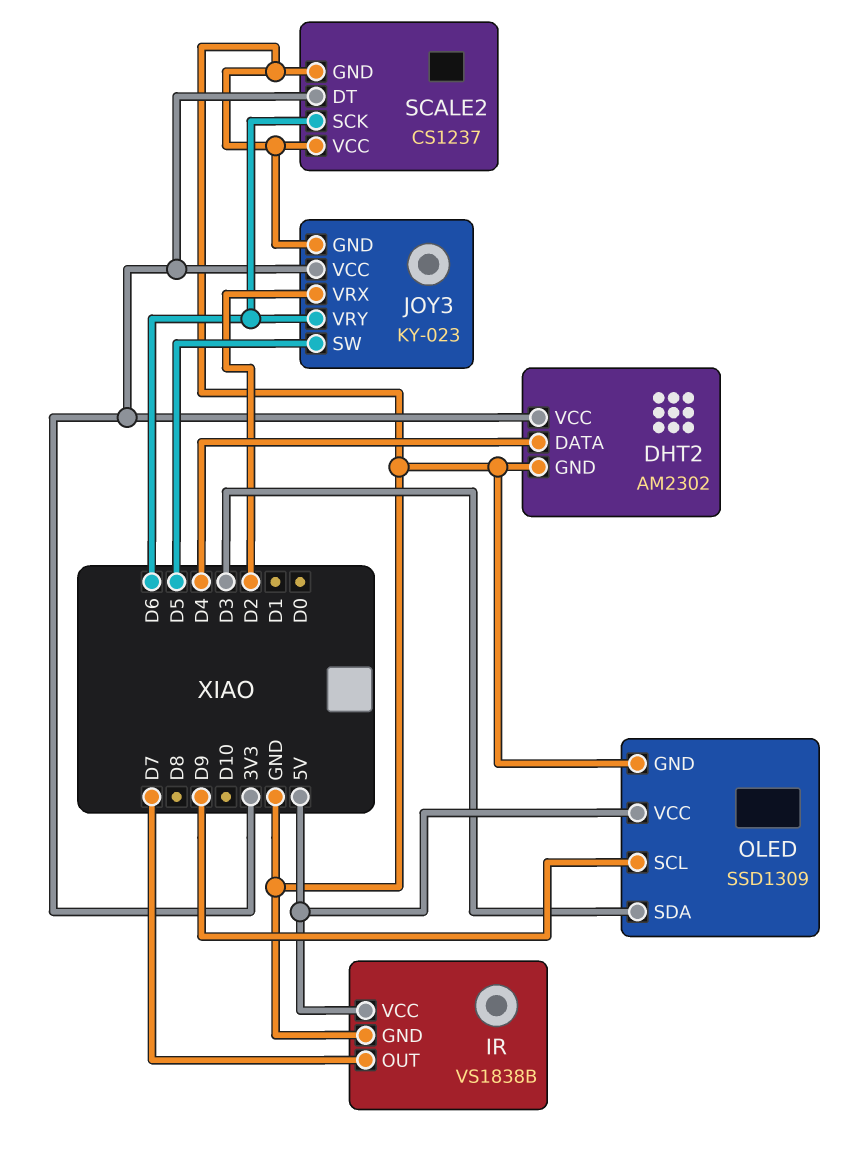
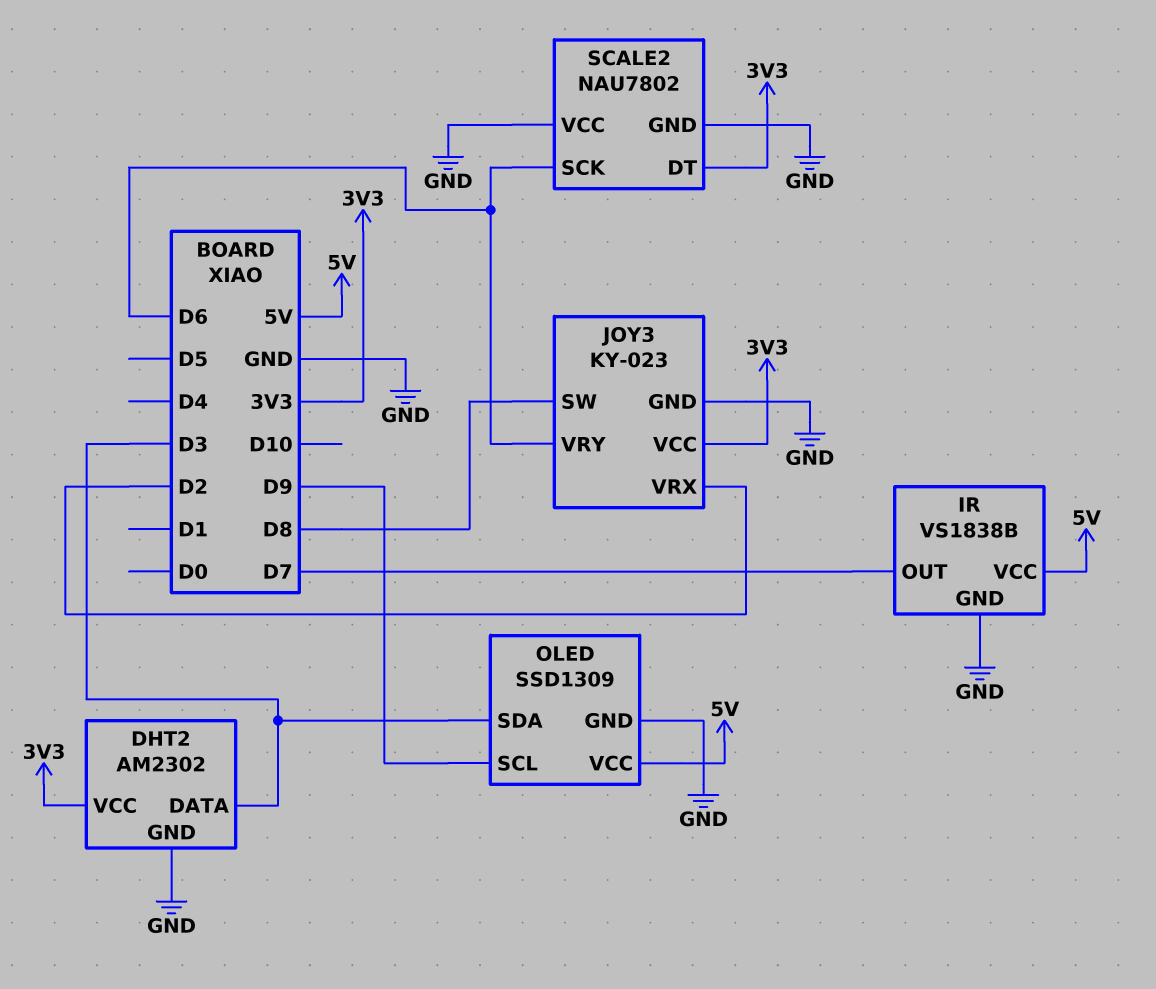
DHT2 pin DATA: D4 -> D3
JOY3 pin SW: D5 -> D8
SCALE2: CS1237 -> NAU7802

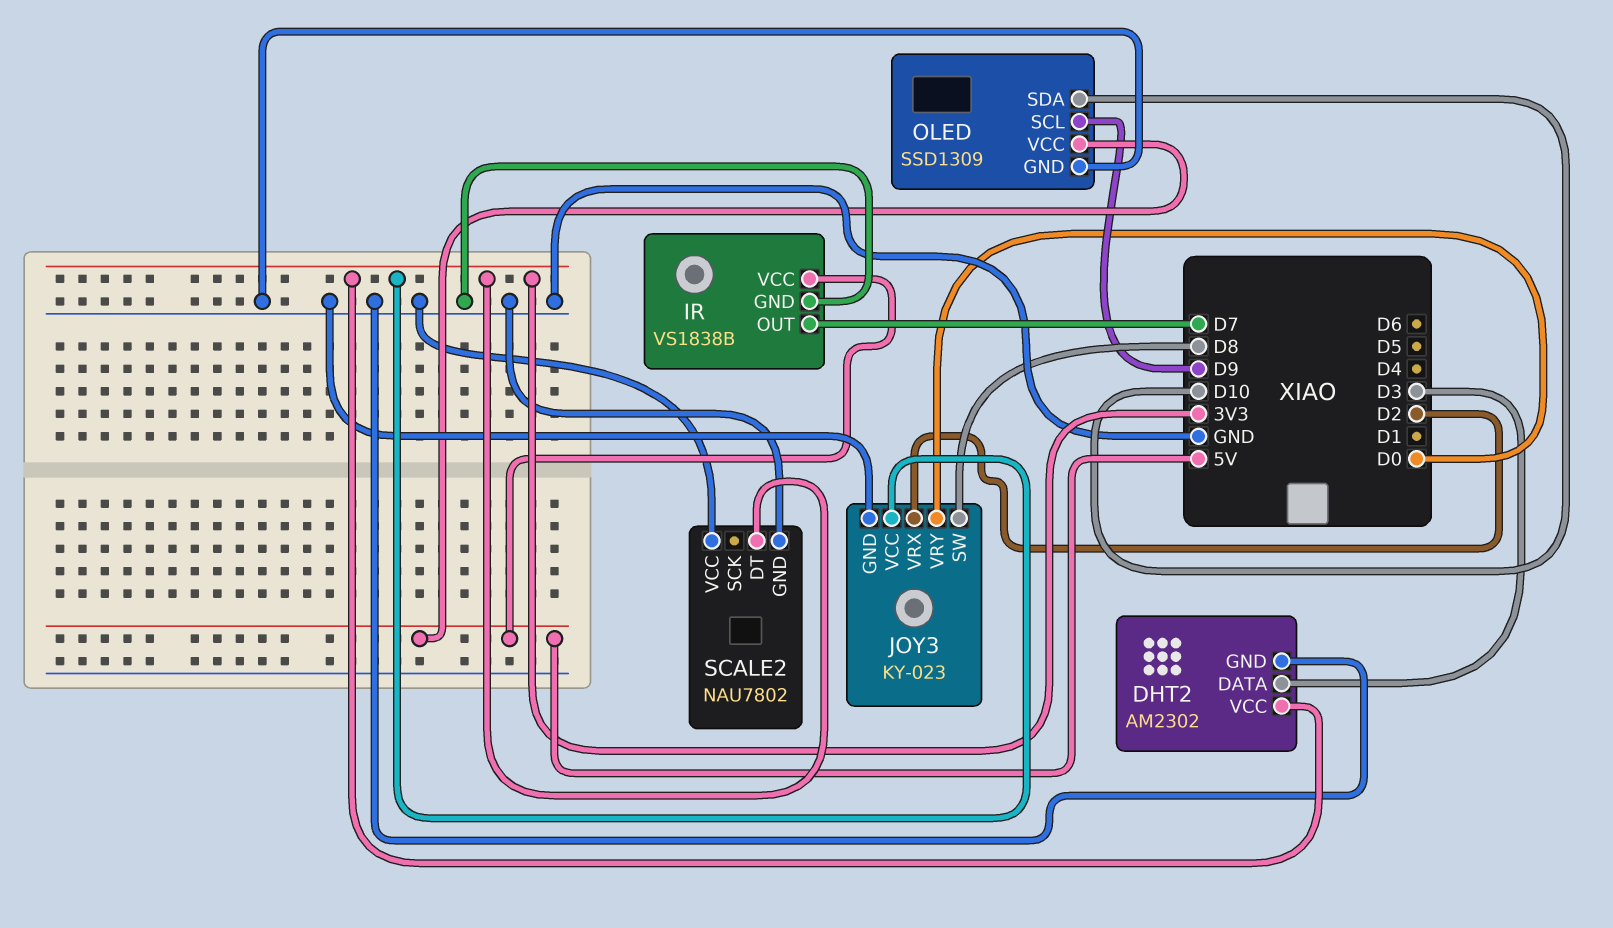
JOY3 pin VRY: D6 -> D0
OLED pin SDA: D3 -> D10
SCALE2 pin SCK: D6 -> none

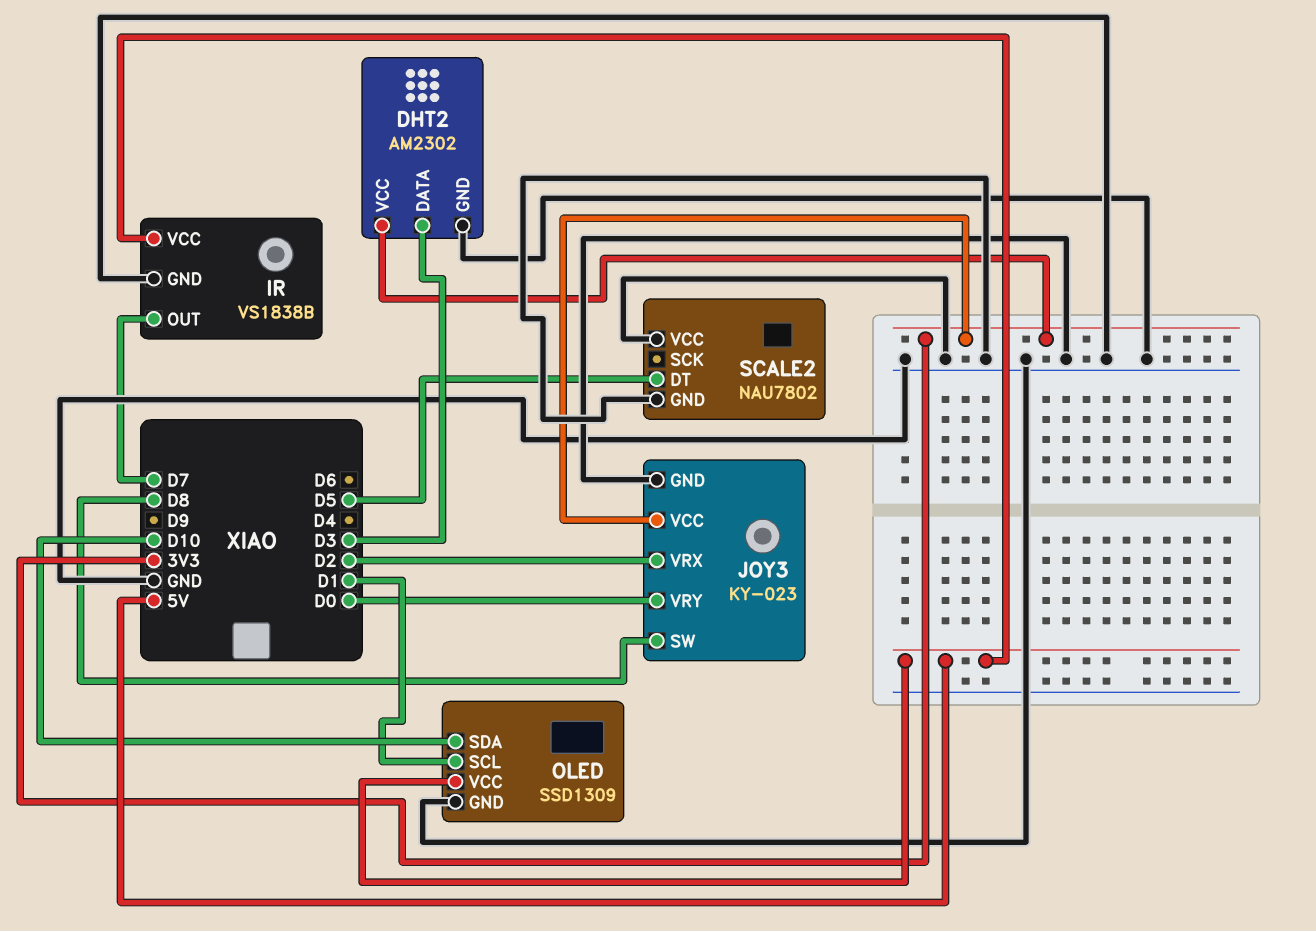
OLED pin SCL: D9 -> D1
SCALE2 pin DT: 3V3 -> D5

